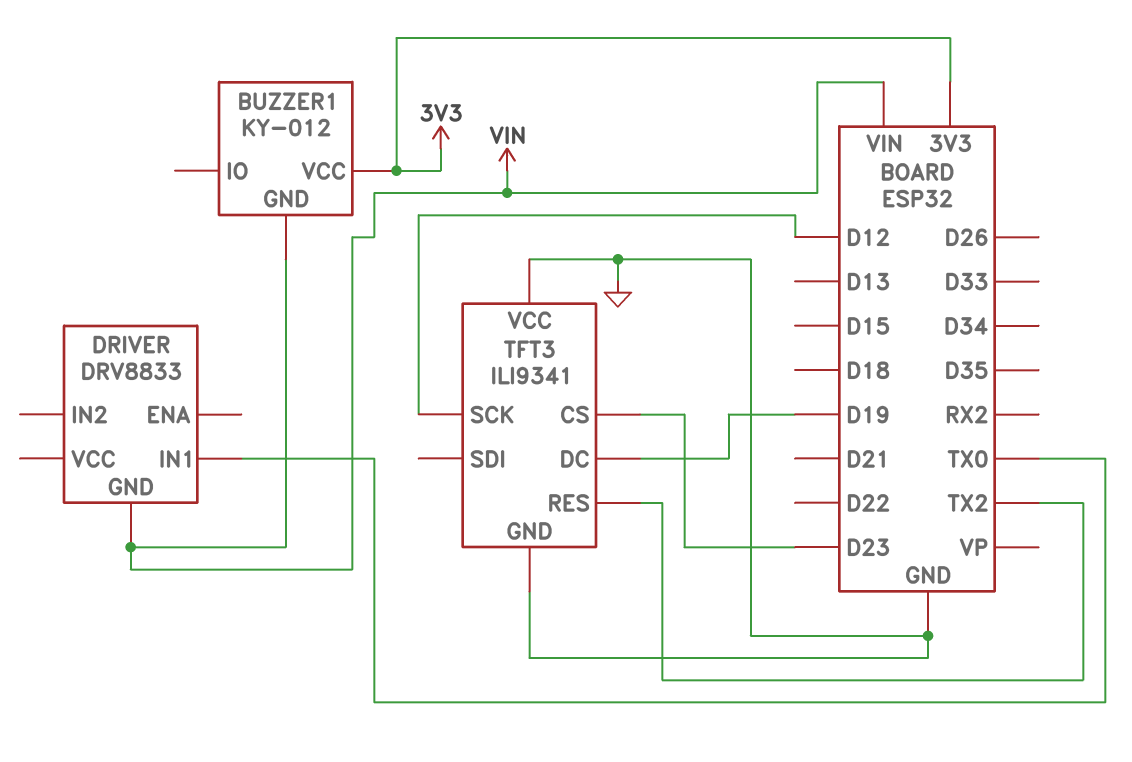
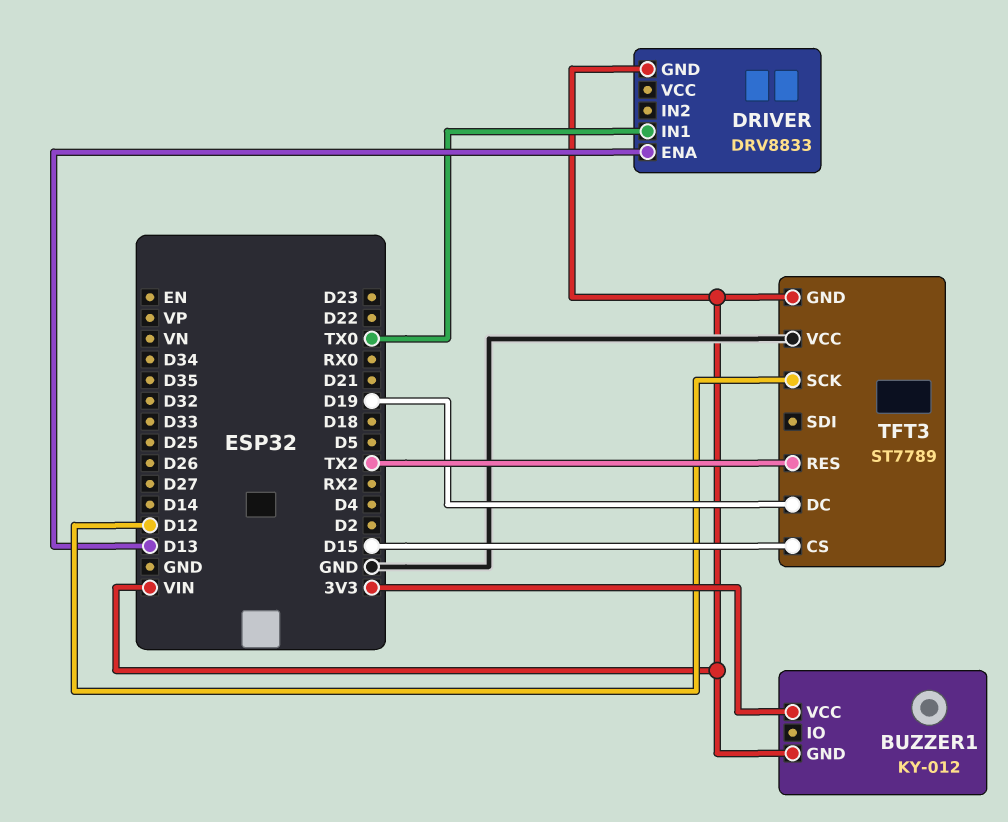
DRIVER pin ENA: none -> D13
TFT3: ILI9341 -> ST7789
TFT3 pin CS: D23 -> D15
TFT3 pin GND: GND -> VIN

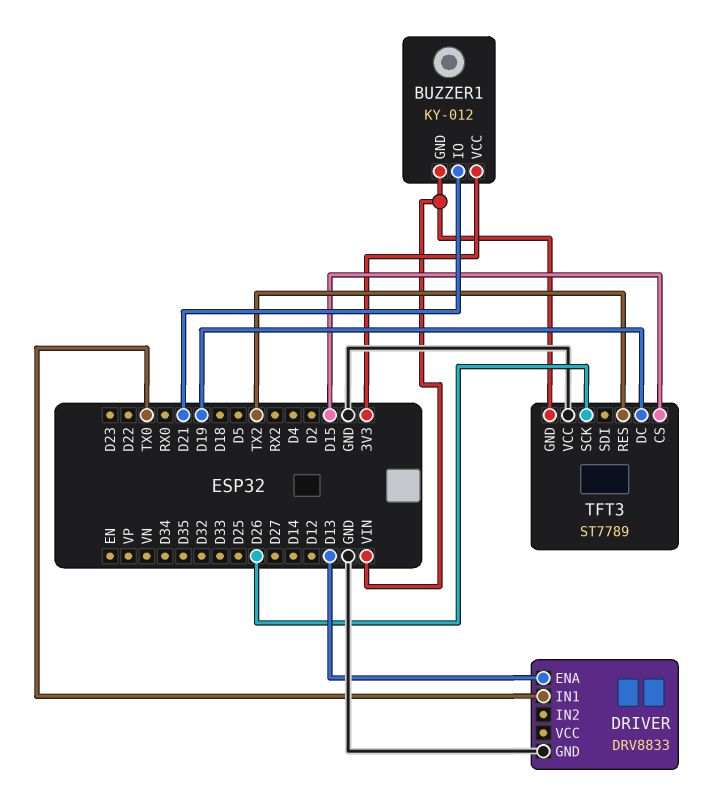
BUZZER1 pin IO: none -> D21
DRIVER pin GND: VIN -> GND
TFT3 pin SCK: D12 -> D26

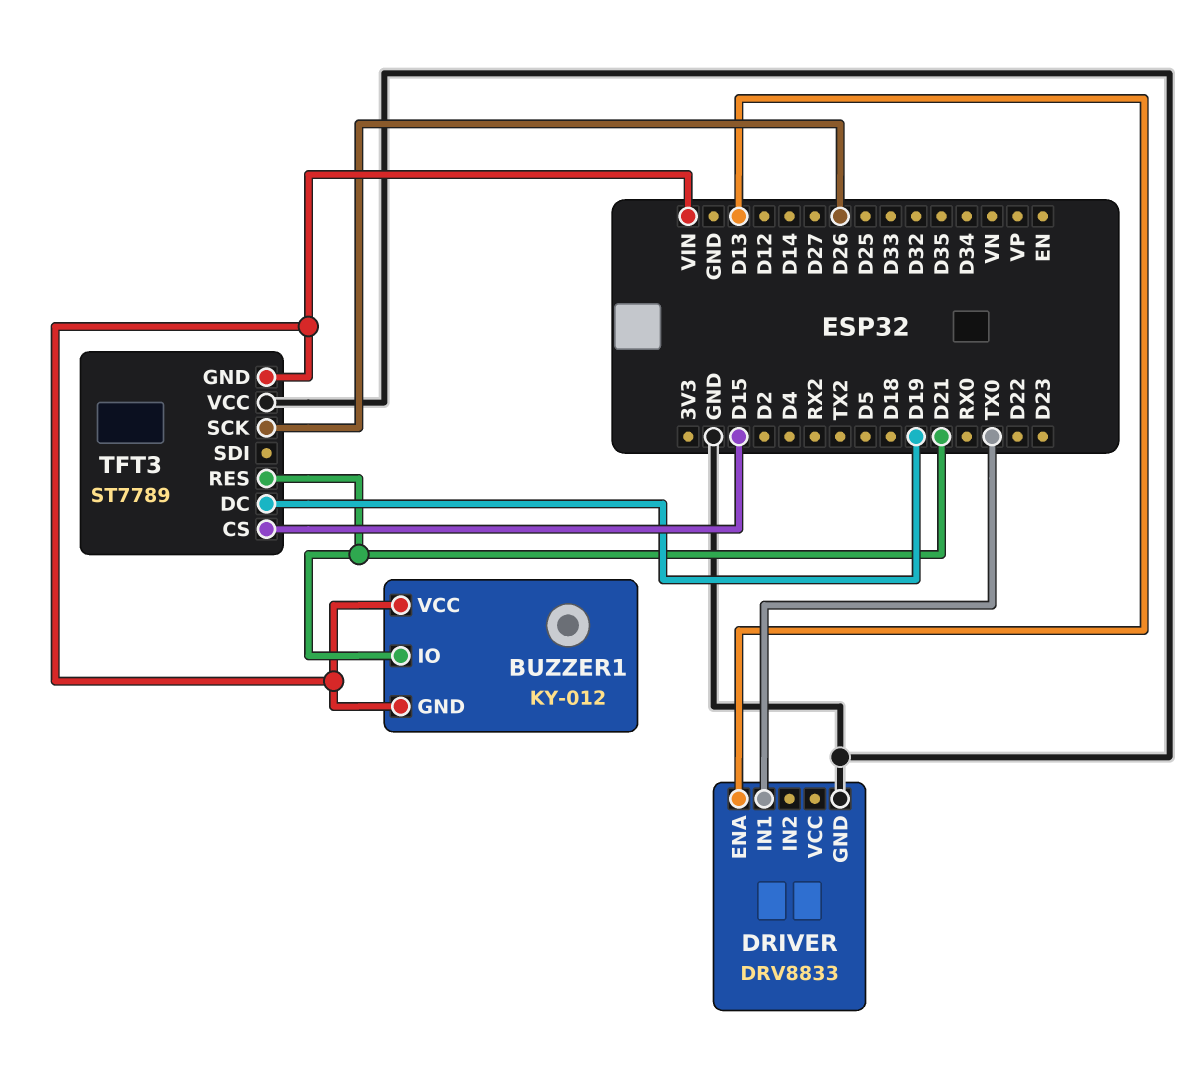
BUZZER1 pin VCC: 3V3 -> VIN
TFT3 pin RES: TX2 -> D21

